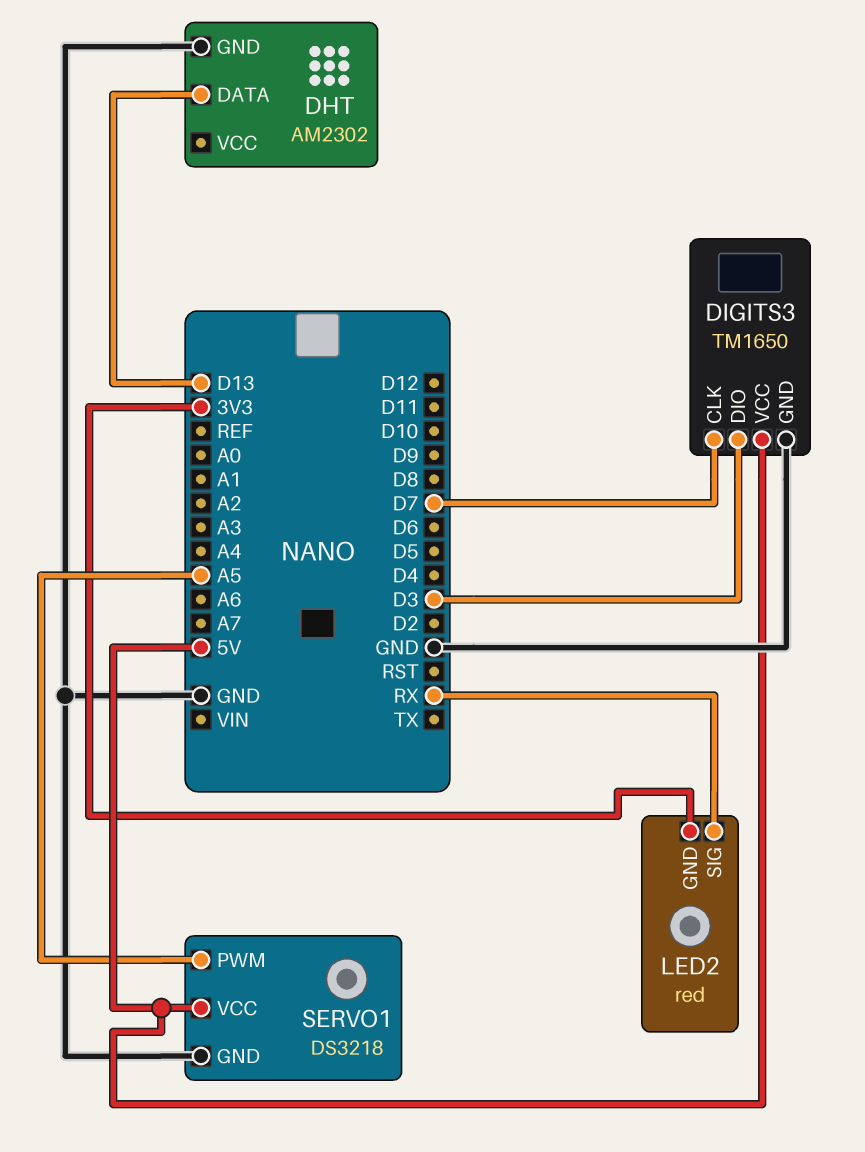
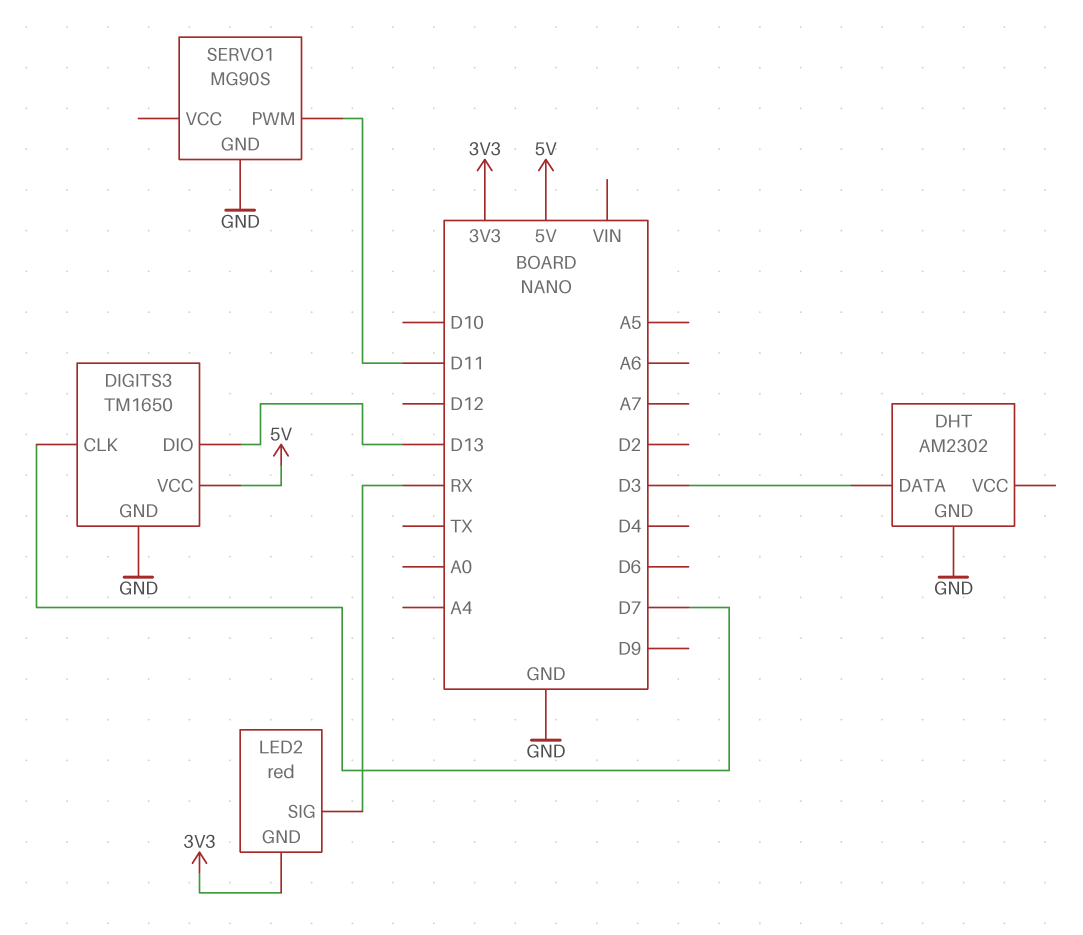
DHT pin DATA: D13 -> D3
DIGITS3 pin DIO: D3 -> D13
SERVO1: DS3218 -> MG90S
SERVO1 pin PWM: A5 -> D11
SERVO1 pin VCC: 5V -> none

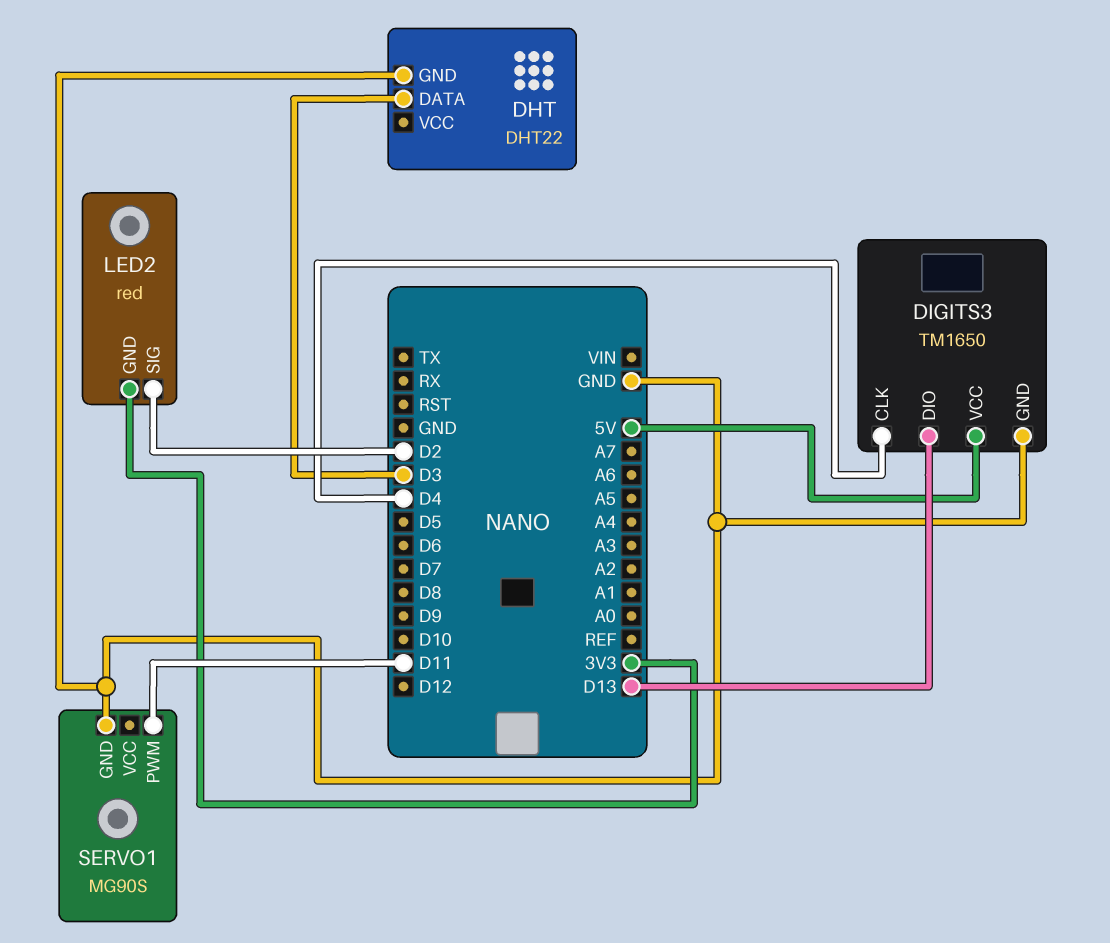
DHT: AM2302 -> DHT22
DIGITS3 pin CLK: D7 -> D4
LED2 pin SIG: RX -> D2

